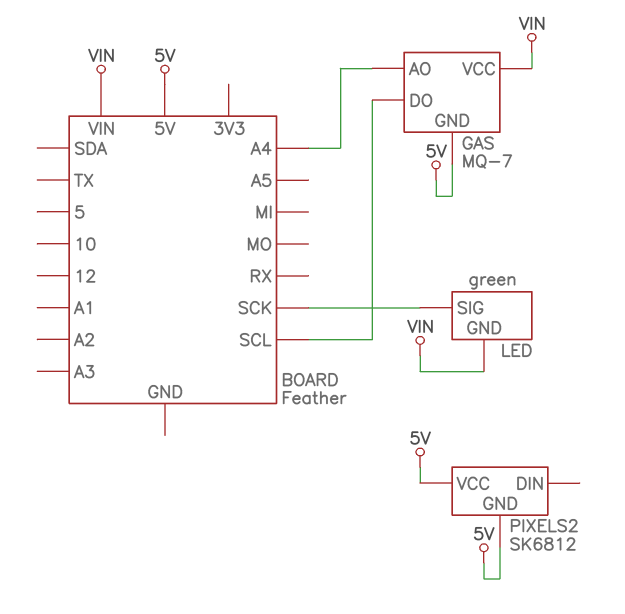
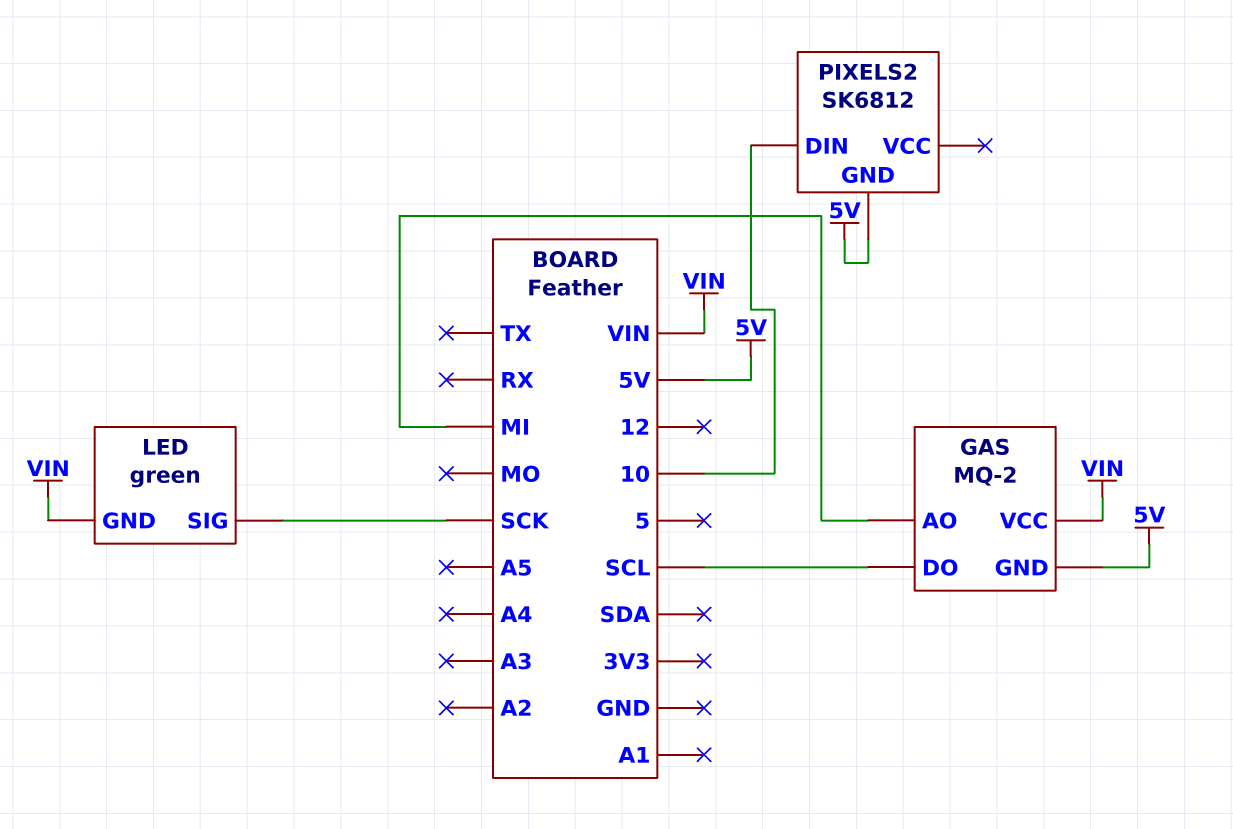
GAS: MQ-7 -> MQ-2
GAS pin AO: A4 -> MI
PIXELS2 pin DIN: none -> 10
PIXELS2 pin VCC: 5V -> none

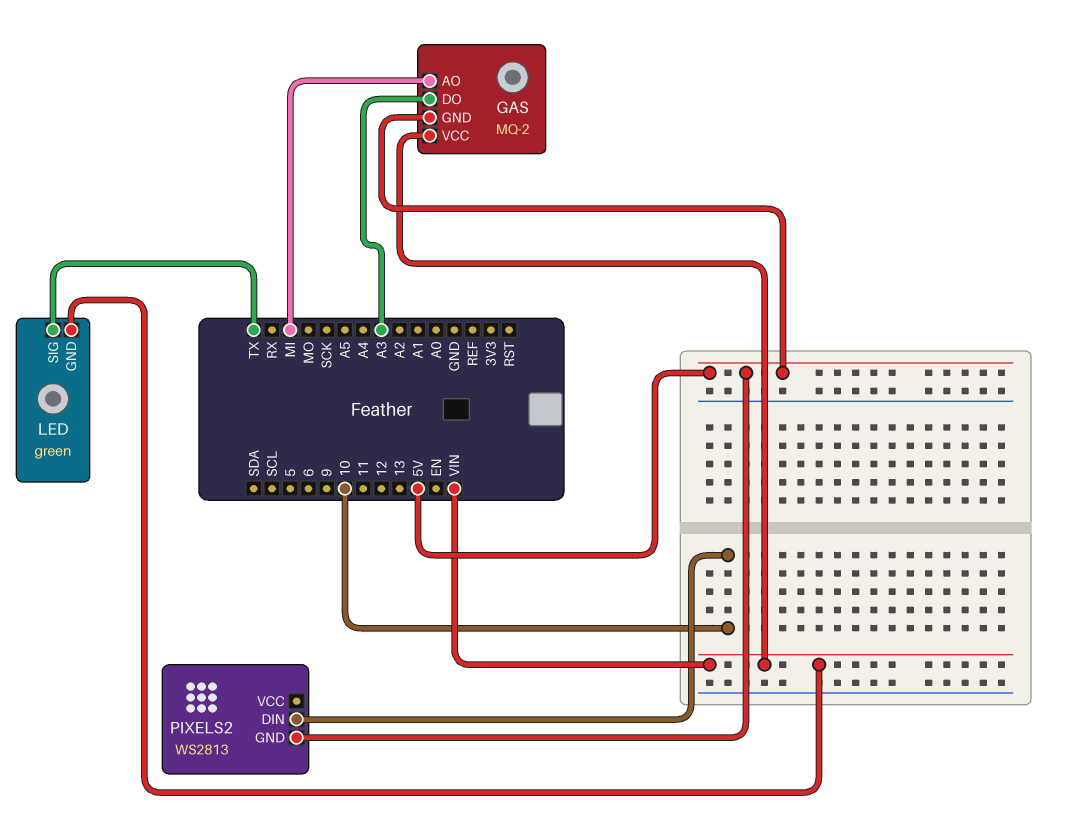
GAS pin DO: SCL -> A3
LED pin SIG: SCK -> TX
PIXELS2: SK6812 -> WS2813

